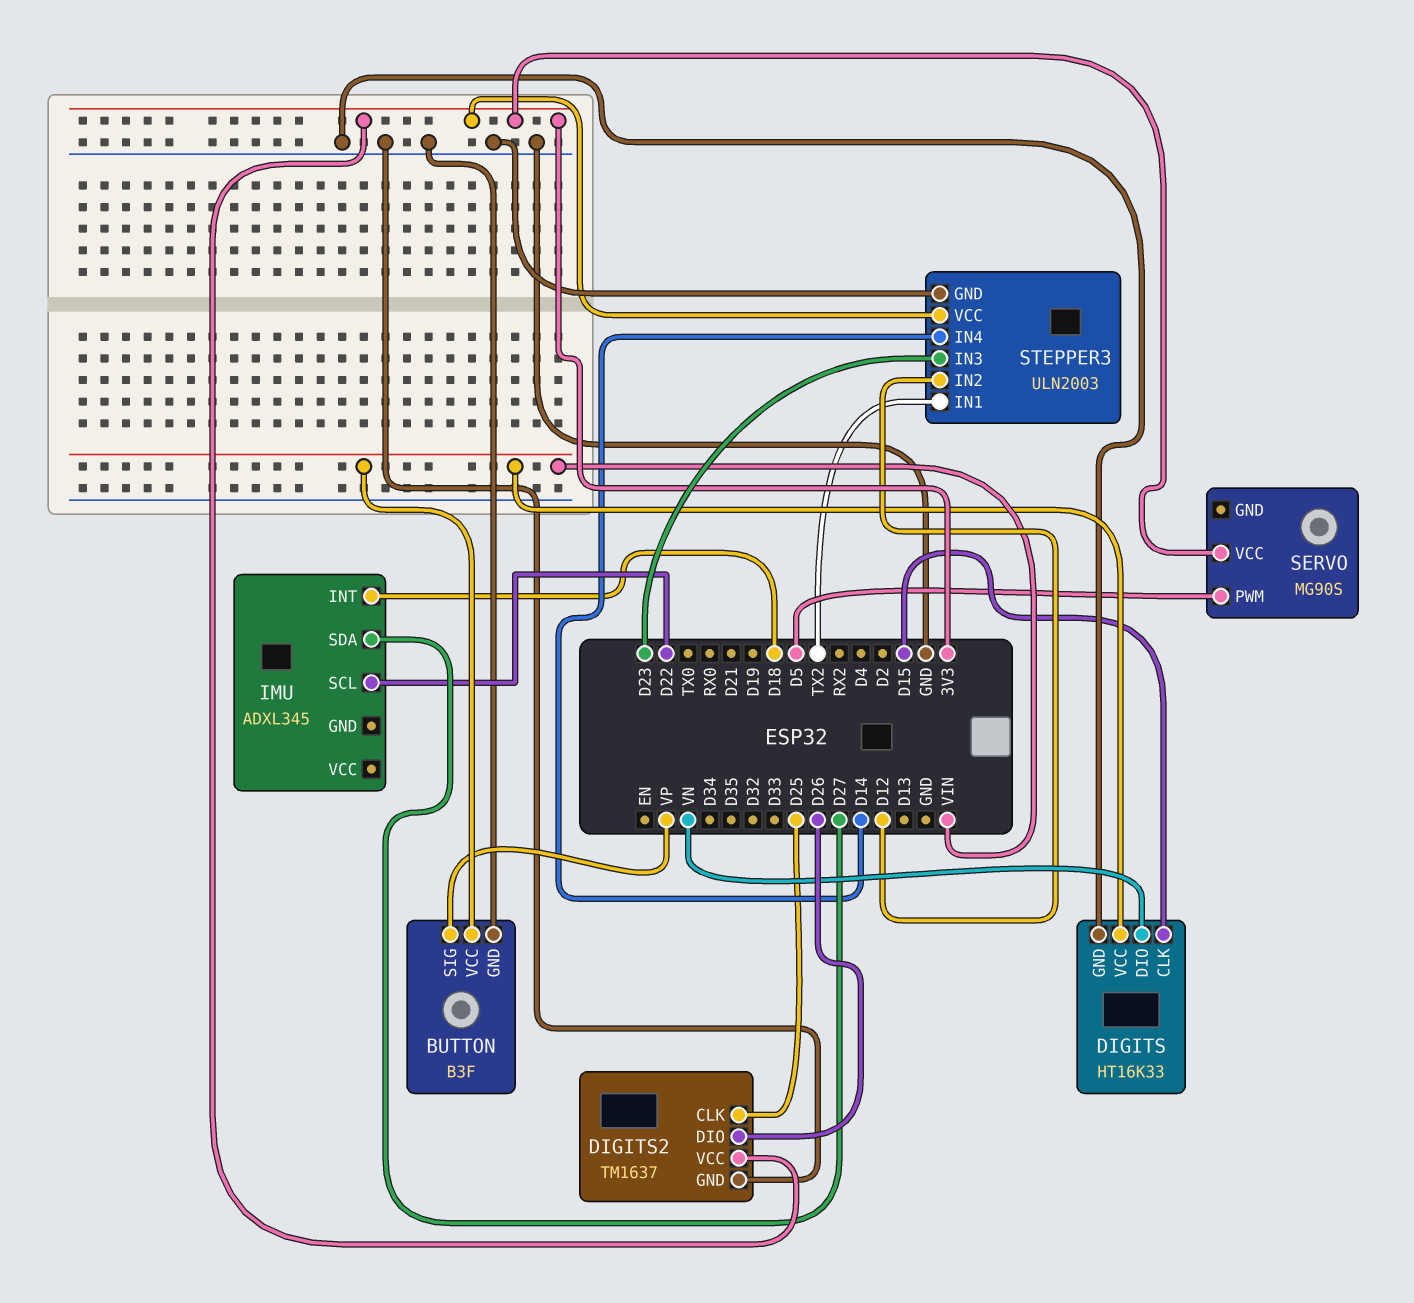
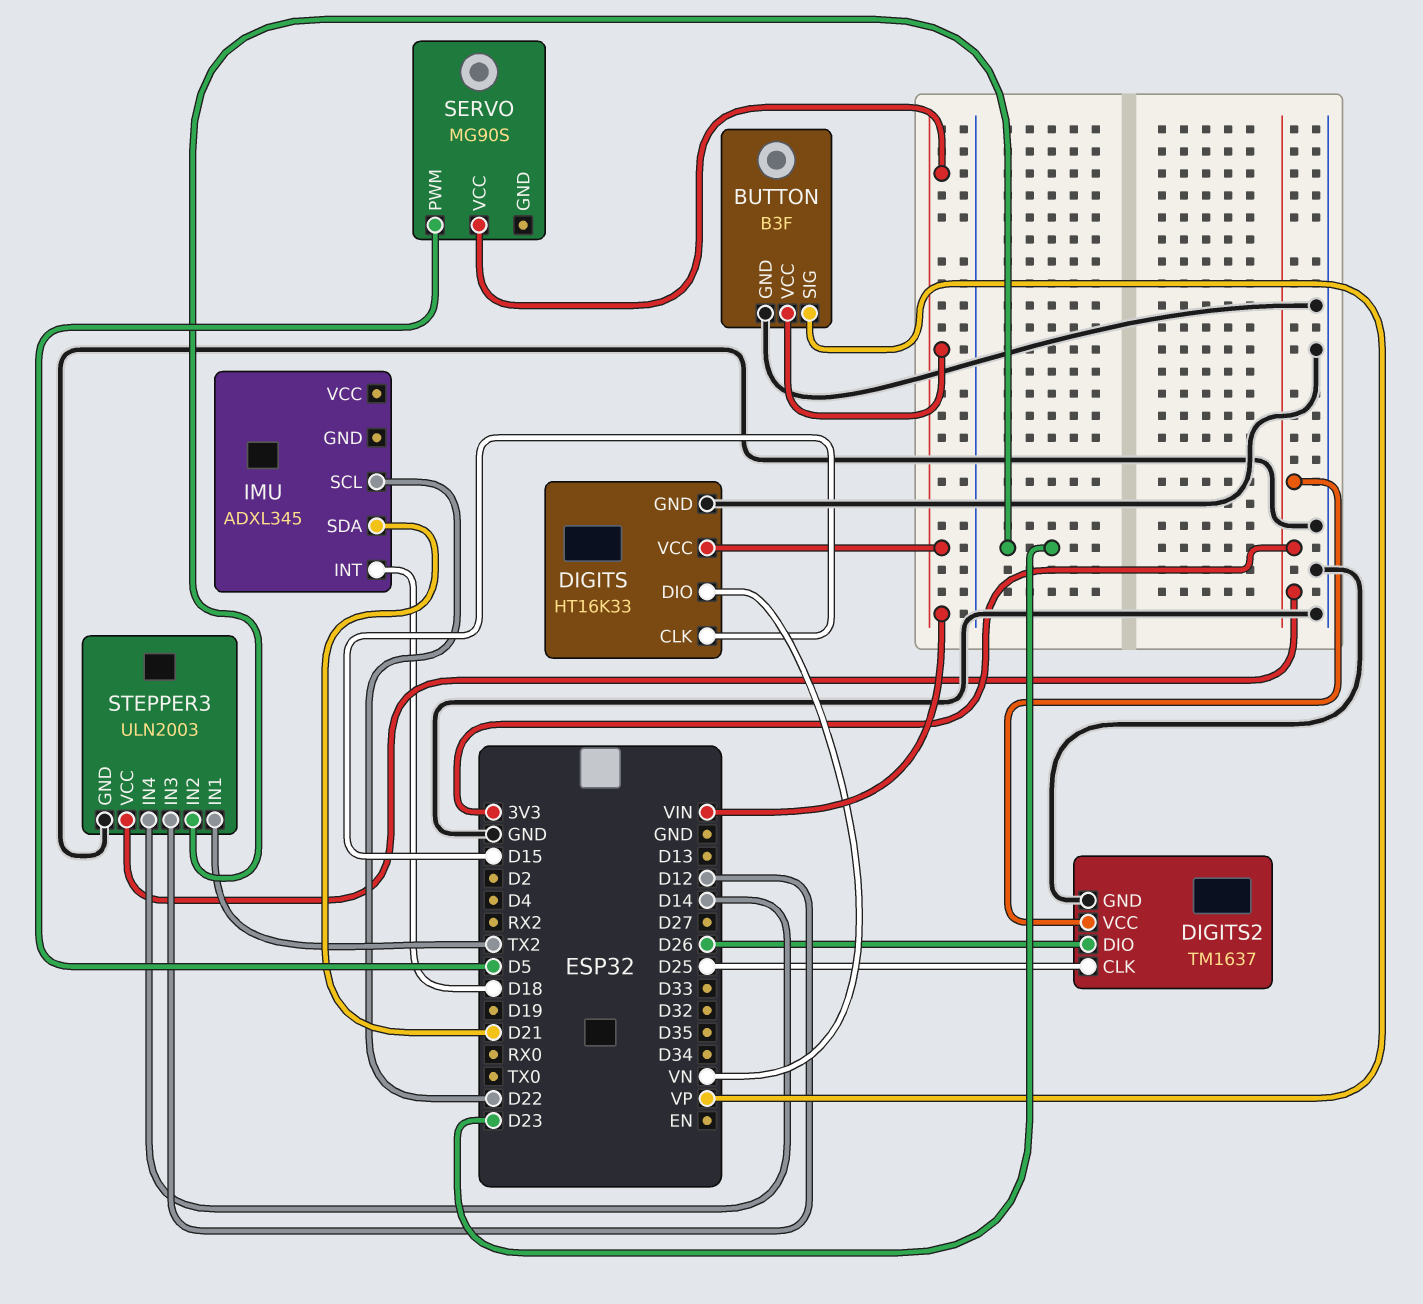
IMU pin SDA: D27 -> D21
SERVO pin VCC: 3V3 -> VIN
STEPPER3 pin IN2: D12 -> D23
STEPPER3 pin IN3: D23 -> D12

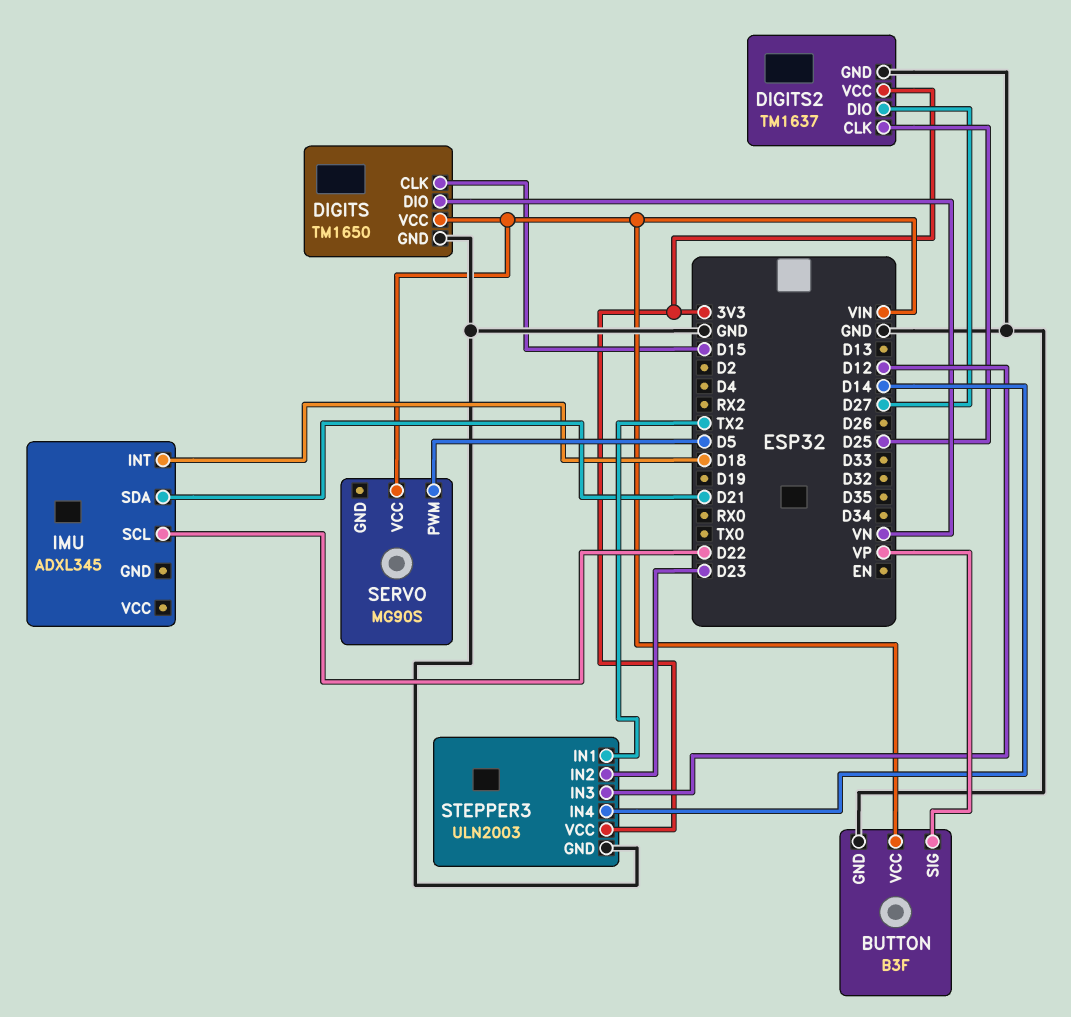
DIGITS: HT16K33 -> TM1650
DIGITS2 pin DIO: D26 -> D27

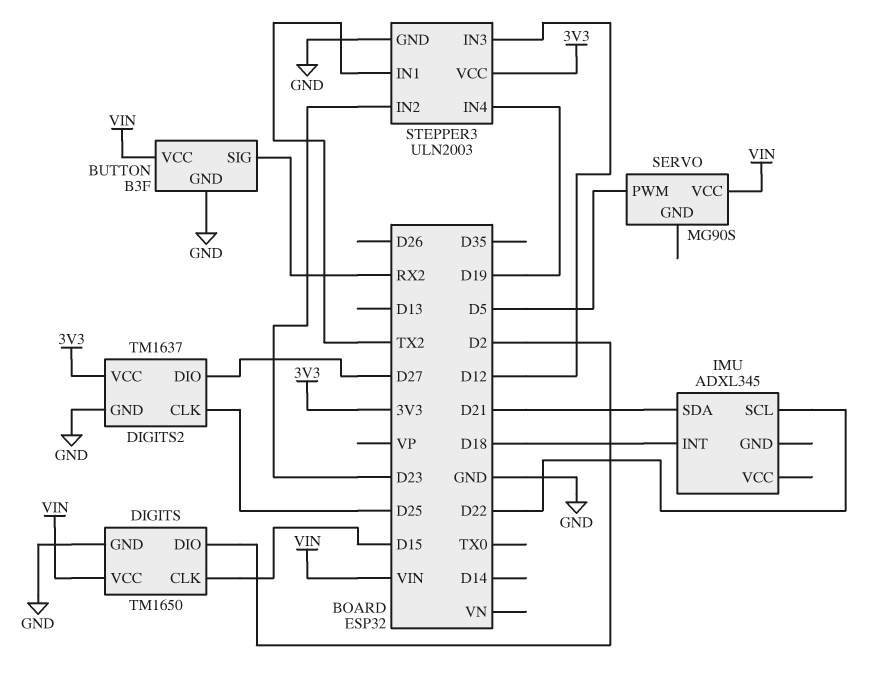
BUTTON pin SIG: VP -> RX2
DIGITS pin DIO: VN -> D2
STEPPER3 pin IN4: D14 -> D19

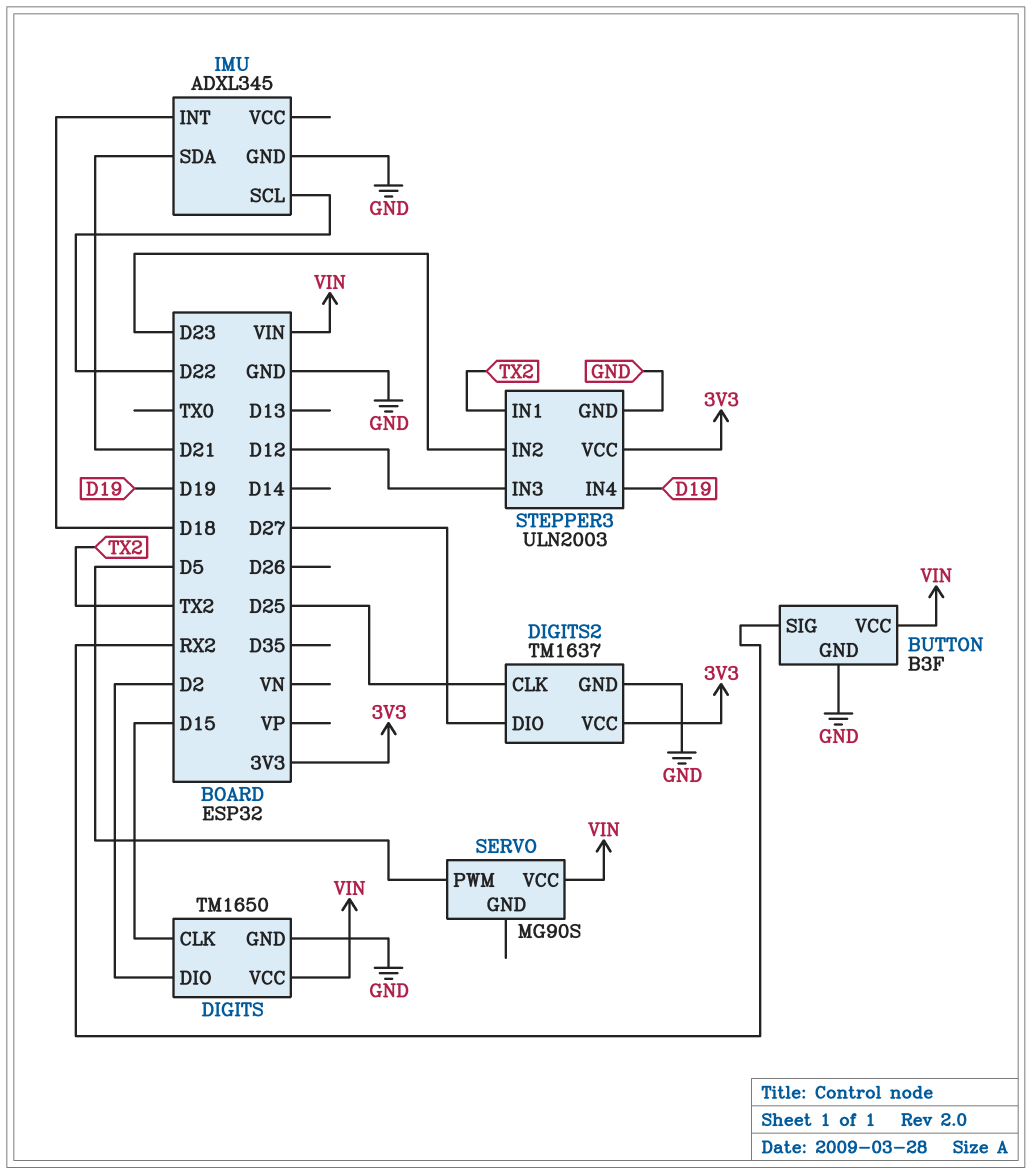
IMU pin GND: none -> GND

